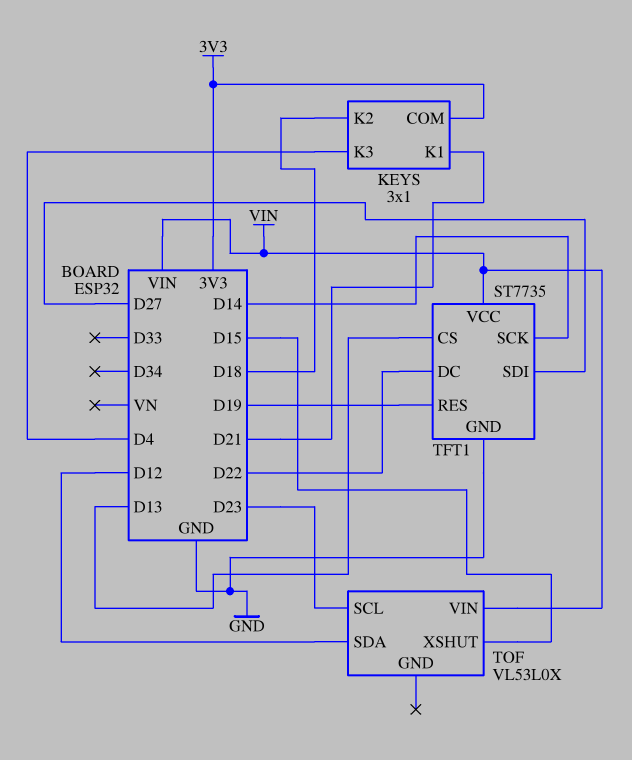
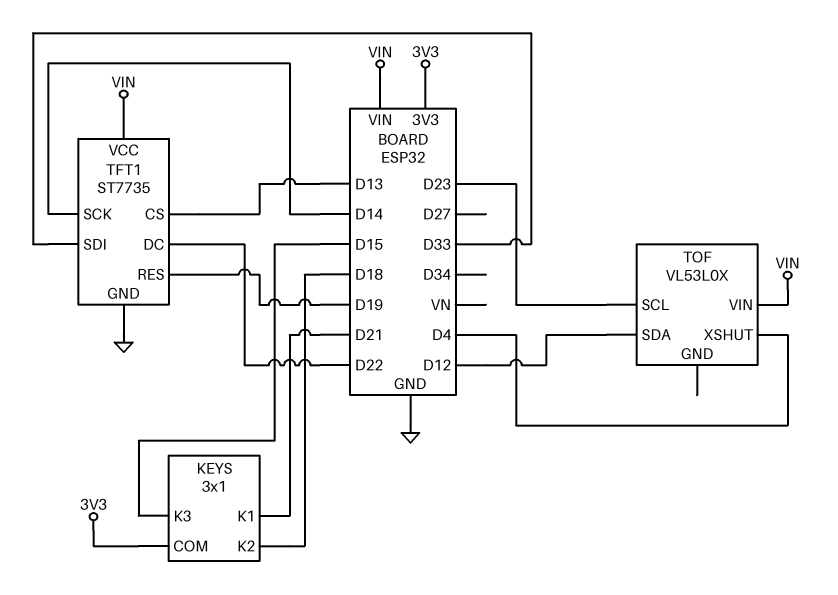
KEYS pin K3: D4 -> D15
TFT1 pin SDI: D27 -> D33
TOF pin XSHUT: D15 -> D4

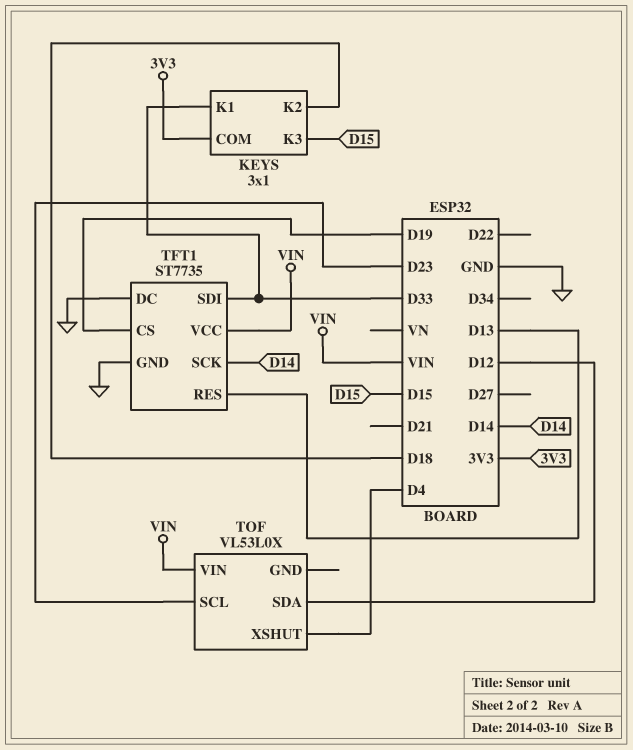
KEYS pin K1: D21 -> D33
TFT1 pin CS: D13 -> D19
TFT1 pin DC: D22 -> GND
TFT1 pin RES: D19 -> D13

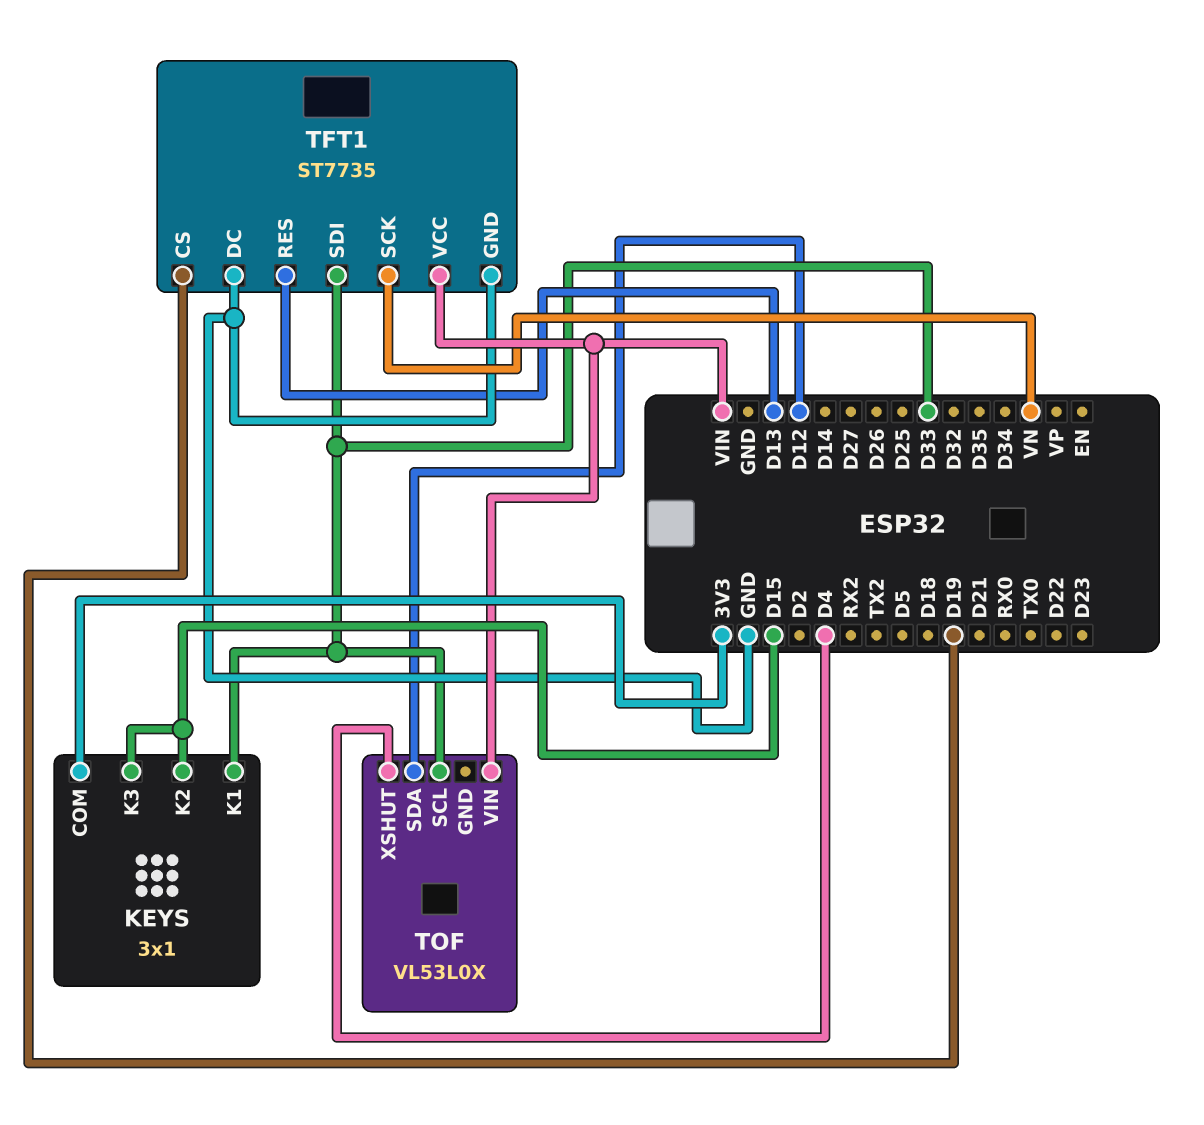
KEYS pin K2: D18 -> D15
TFT1 pin SCK: D14 -> VN
TOF pin SCL: D23 -> D33

